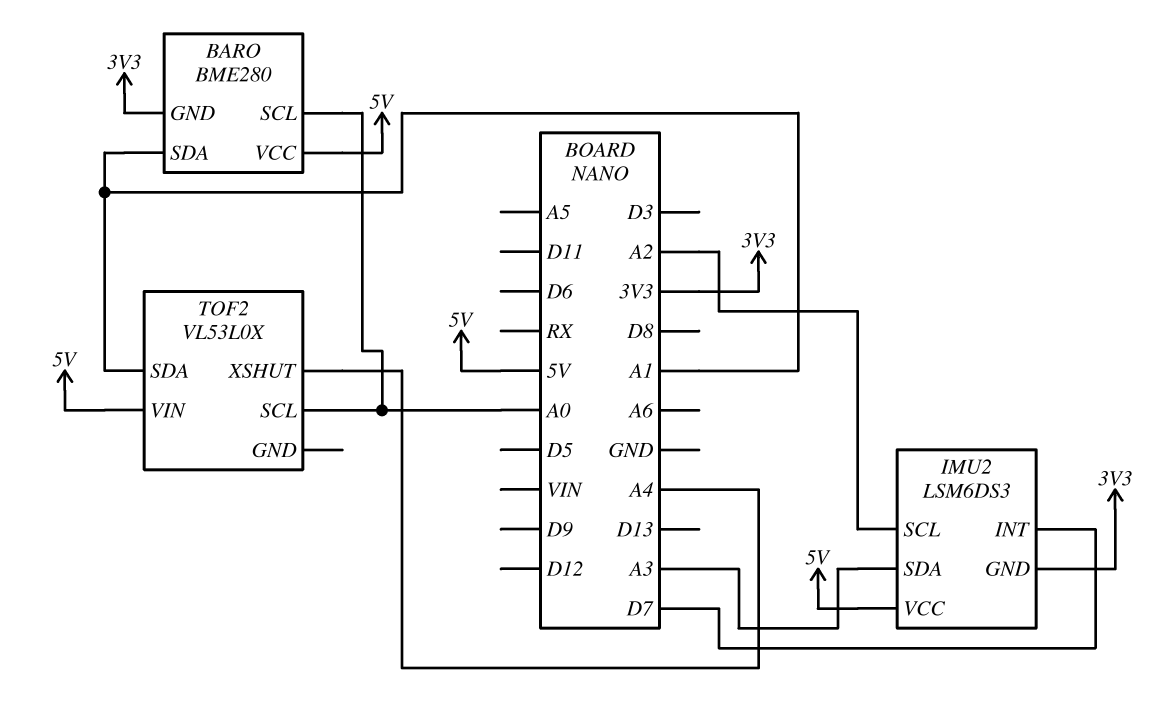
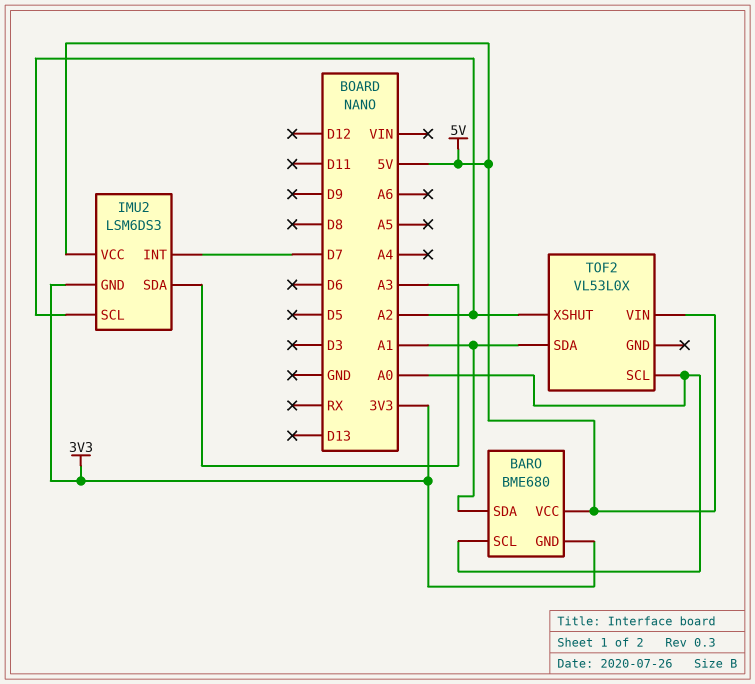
BARO: BME280 -> BME680
TOF2 pin XSHUT: A4 -> A2

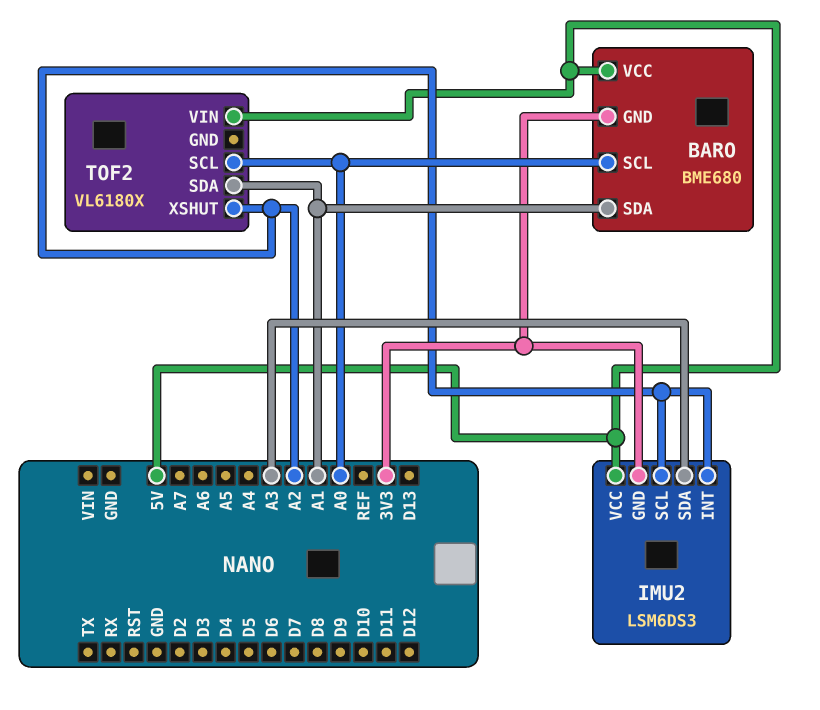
IMU2 pin INT: D7 -> A2
TOF2: VL53L0X -> VL6180X

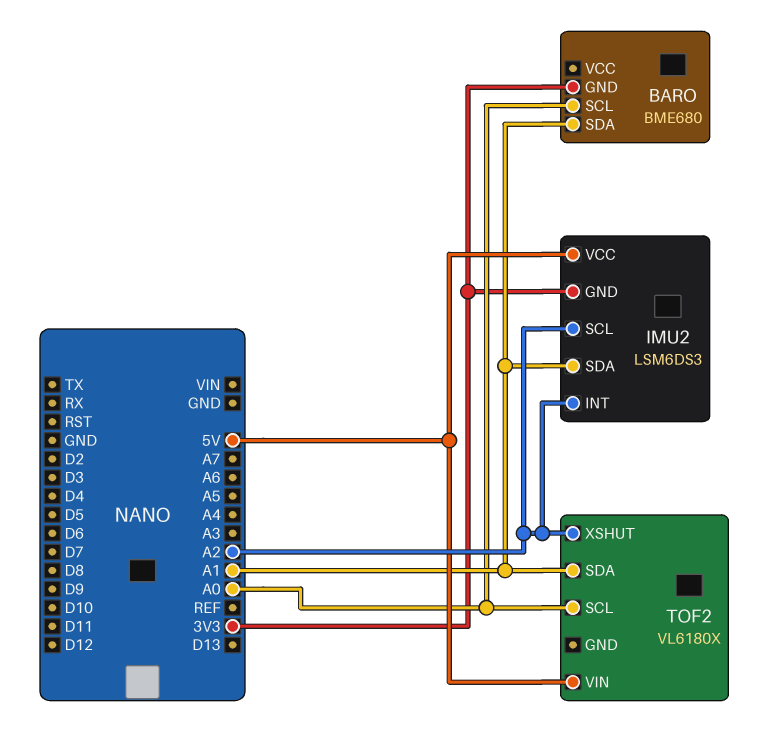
BARO pin VCC: 5V -> none
IMU2 pin SDA: A3 -> A1

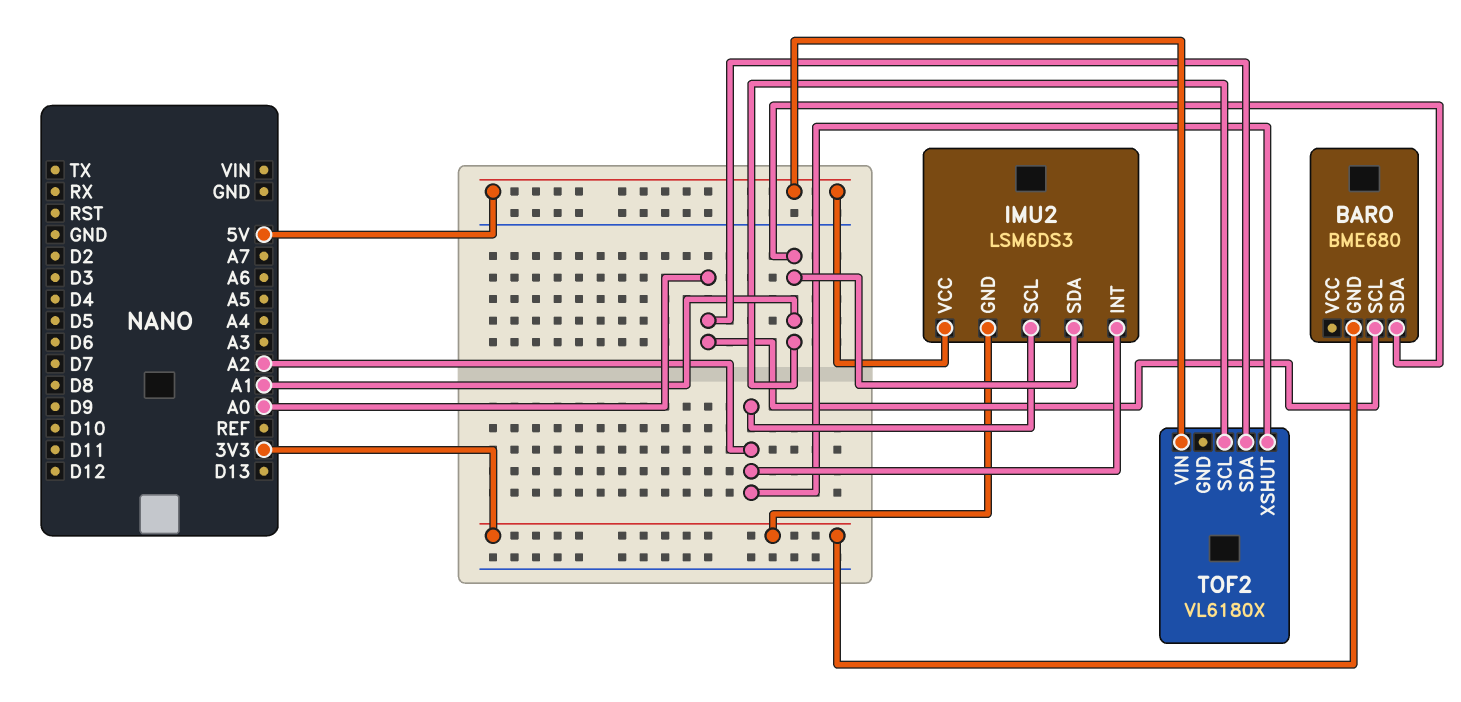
TOF2 pin SCL: A0 -> A1
TOF2 pin SDA: A1 -> A0

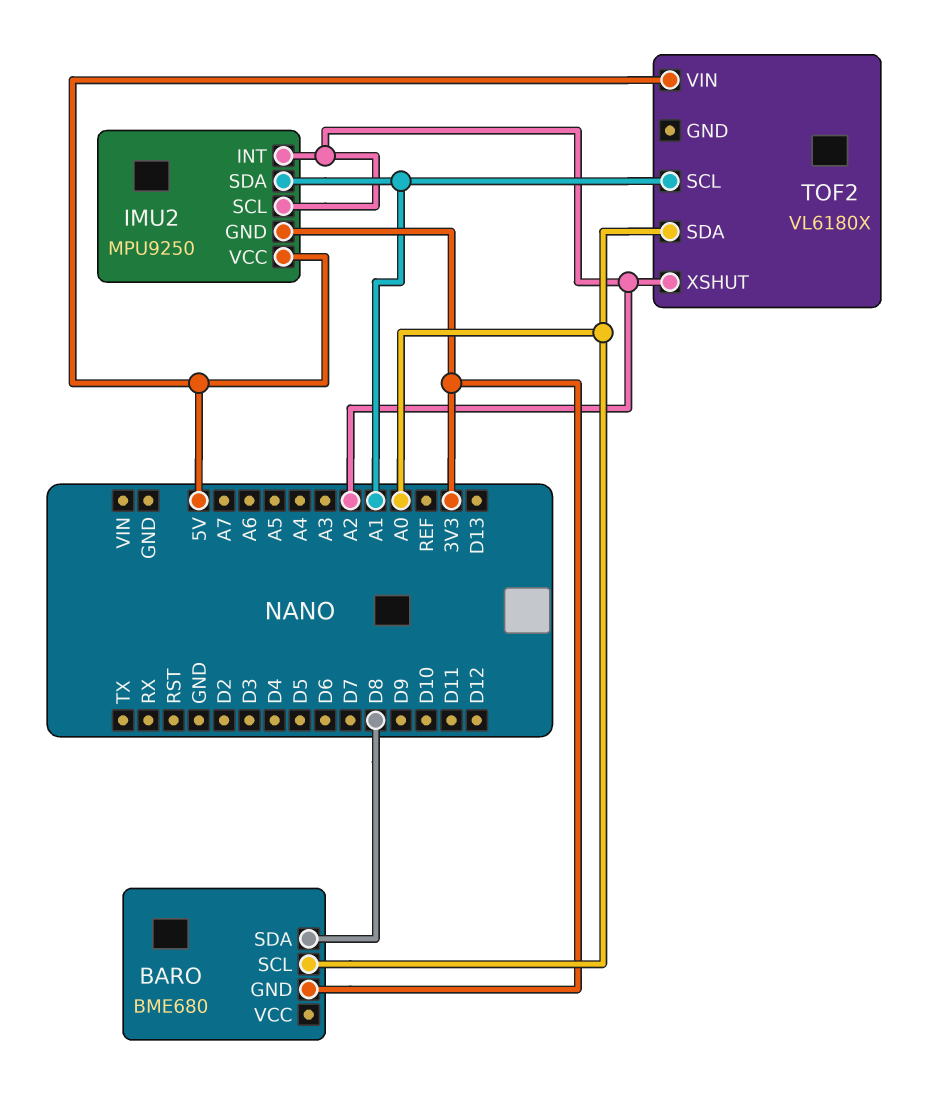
BARO pin SDA: A1 -> D8
IMU2: LSM6DS3 -> MPU9250

